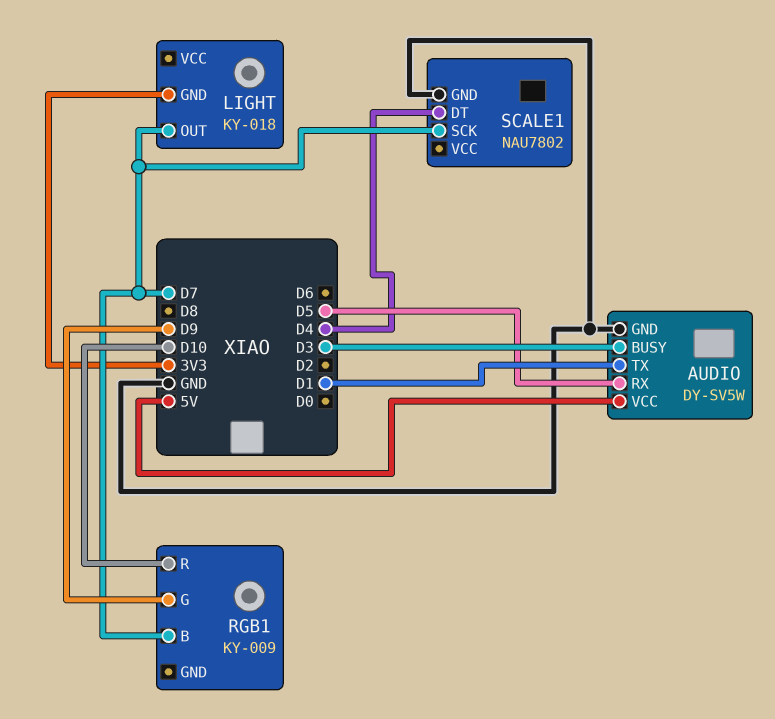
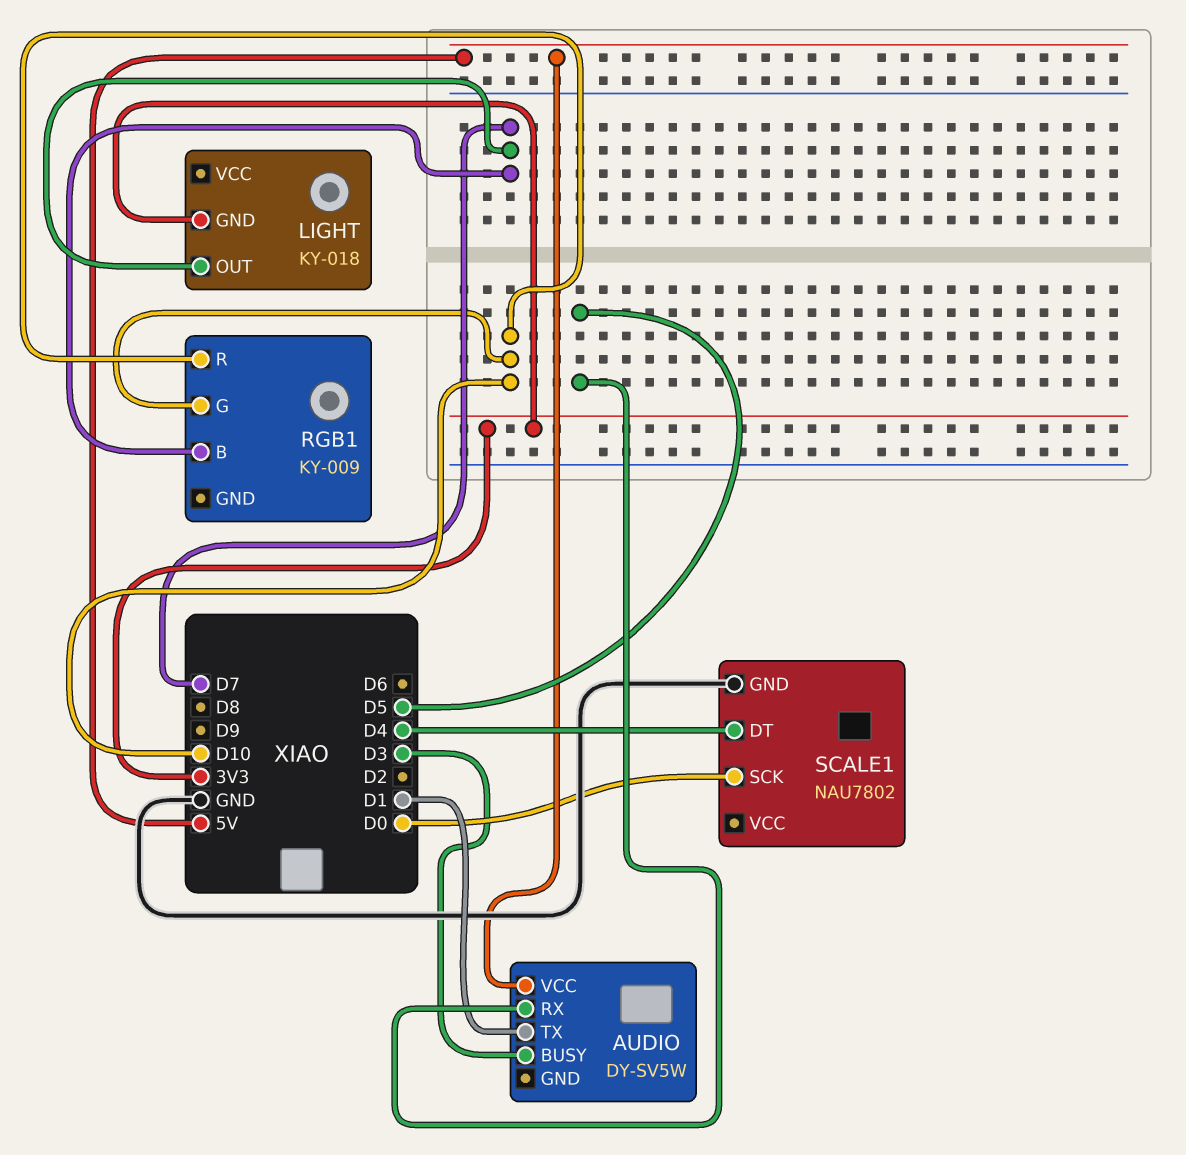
AUDIO pin GND: GND -> none
RGB1 pin G: D9 -> D10
SCALE1 pin SCK: D7 -> D0

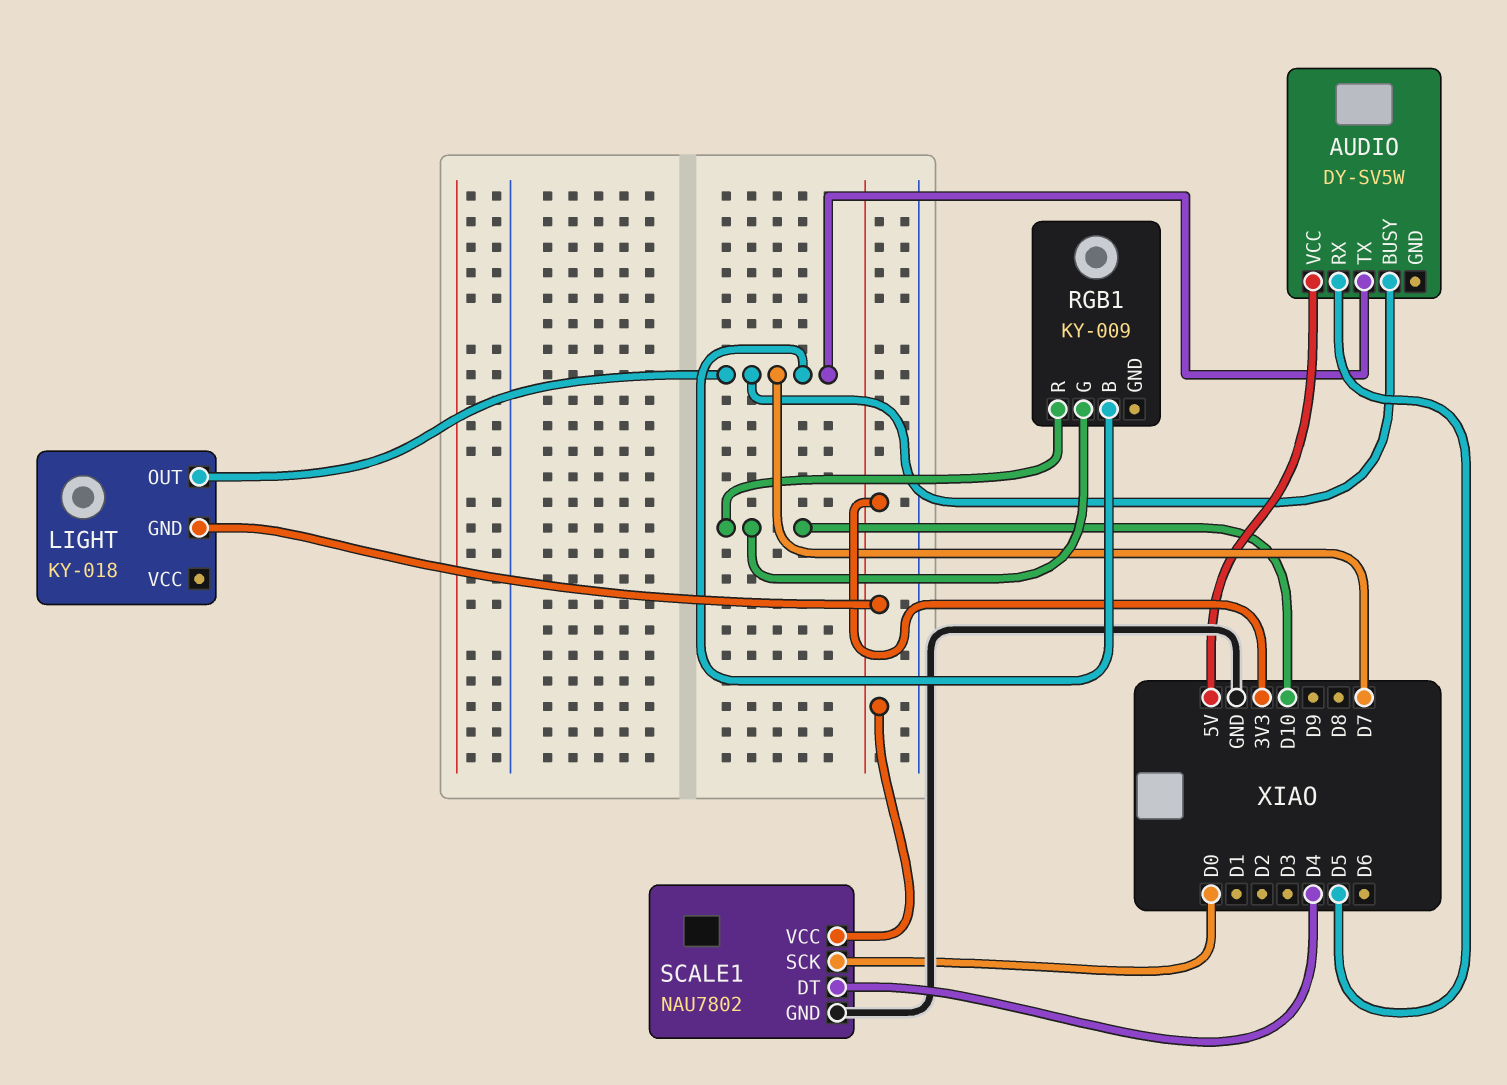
AUDIO pin BUSY: D3 -> D7
AUDIO pin TX: D1 -> D7
SCALE1 pin VCC: none -> 3V3

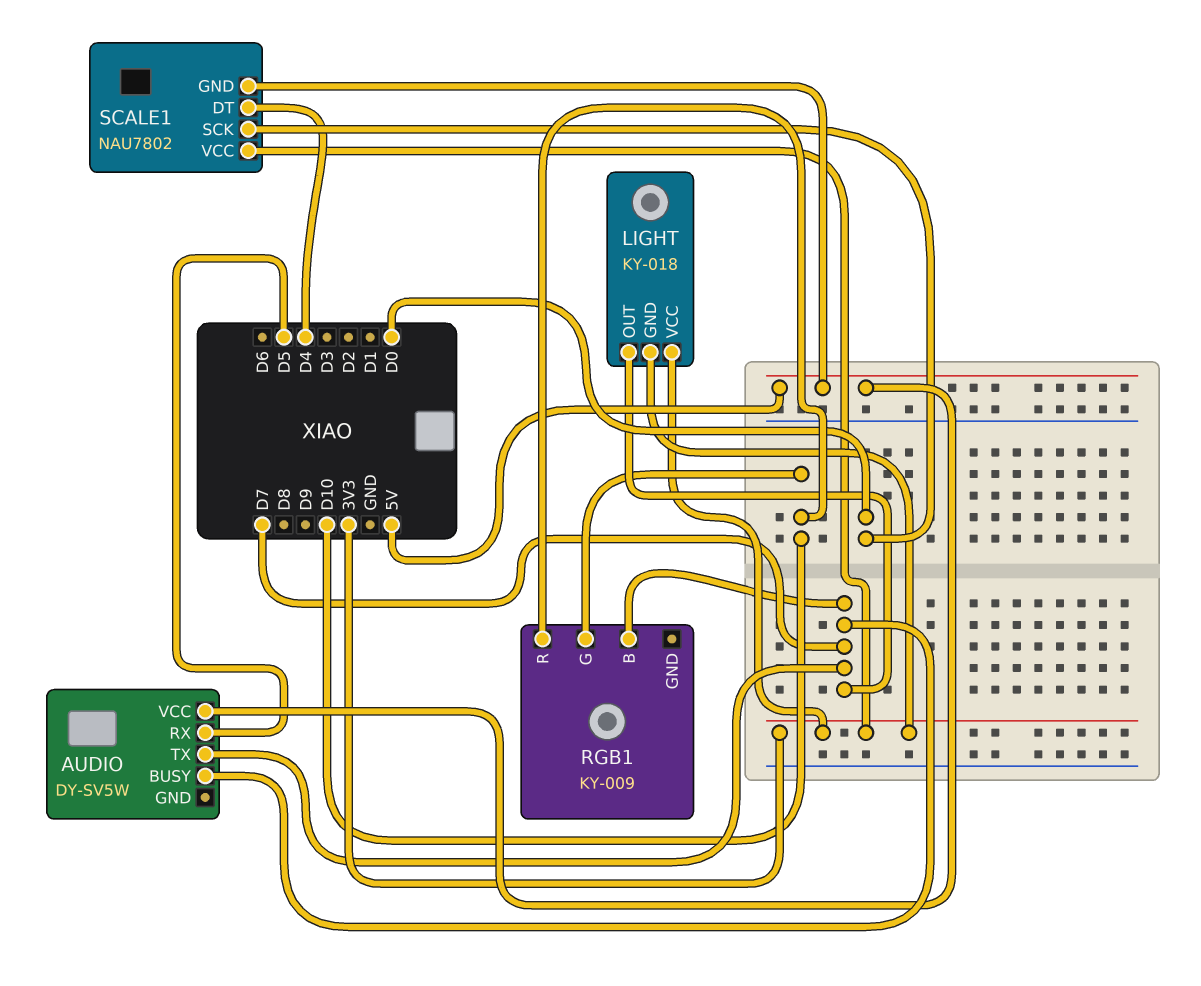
LIGHT pin VCC: none -> 3V3
SCALE1 pin GND: GND -> 5V

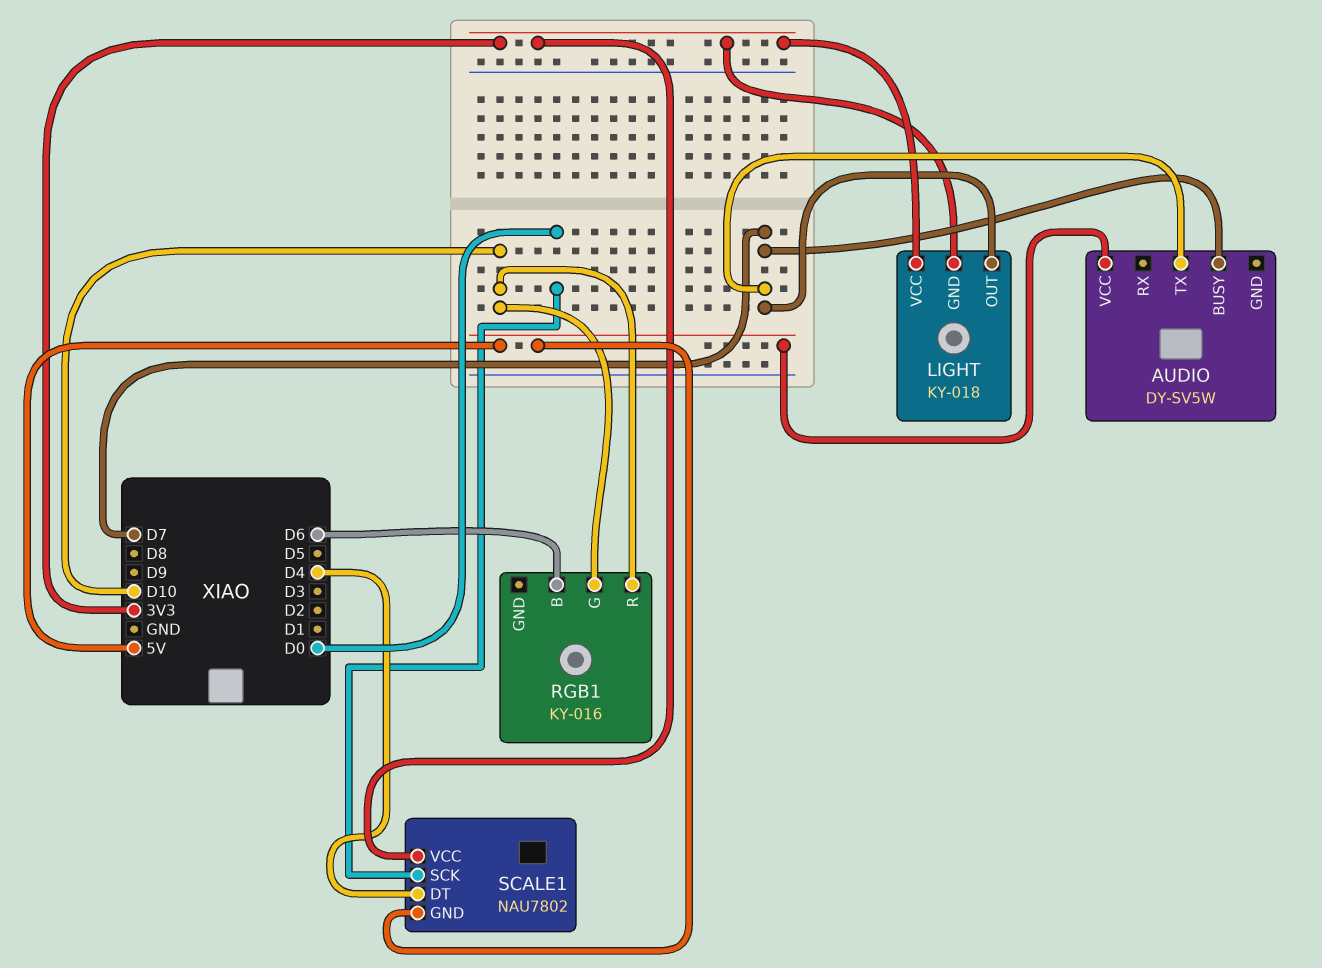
AUDIO pin RX: D5 -> none
RGB1: KY-009 -> KY-016
RGB1 pin B: D7 -> D6

